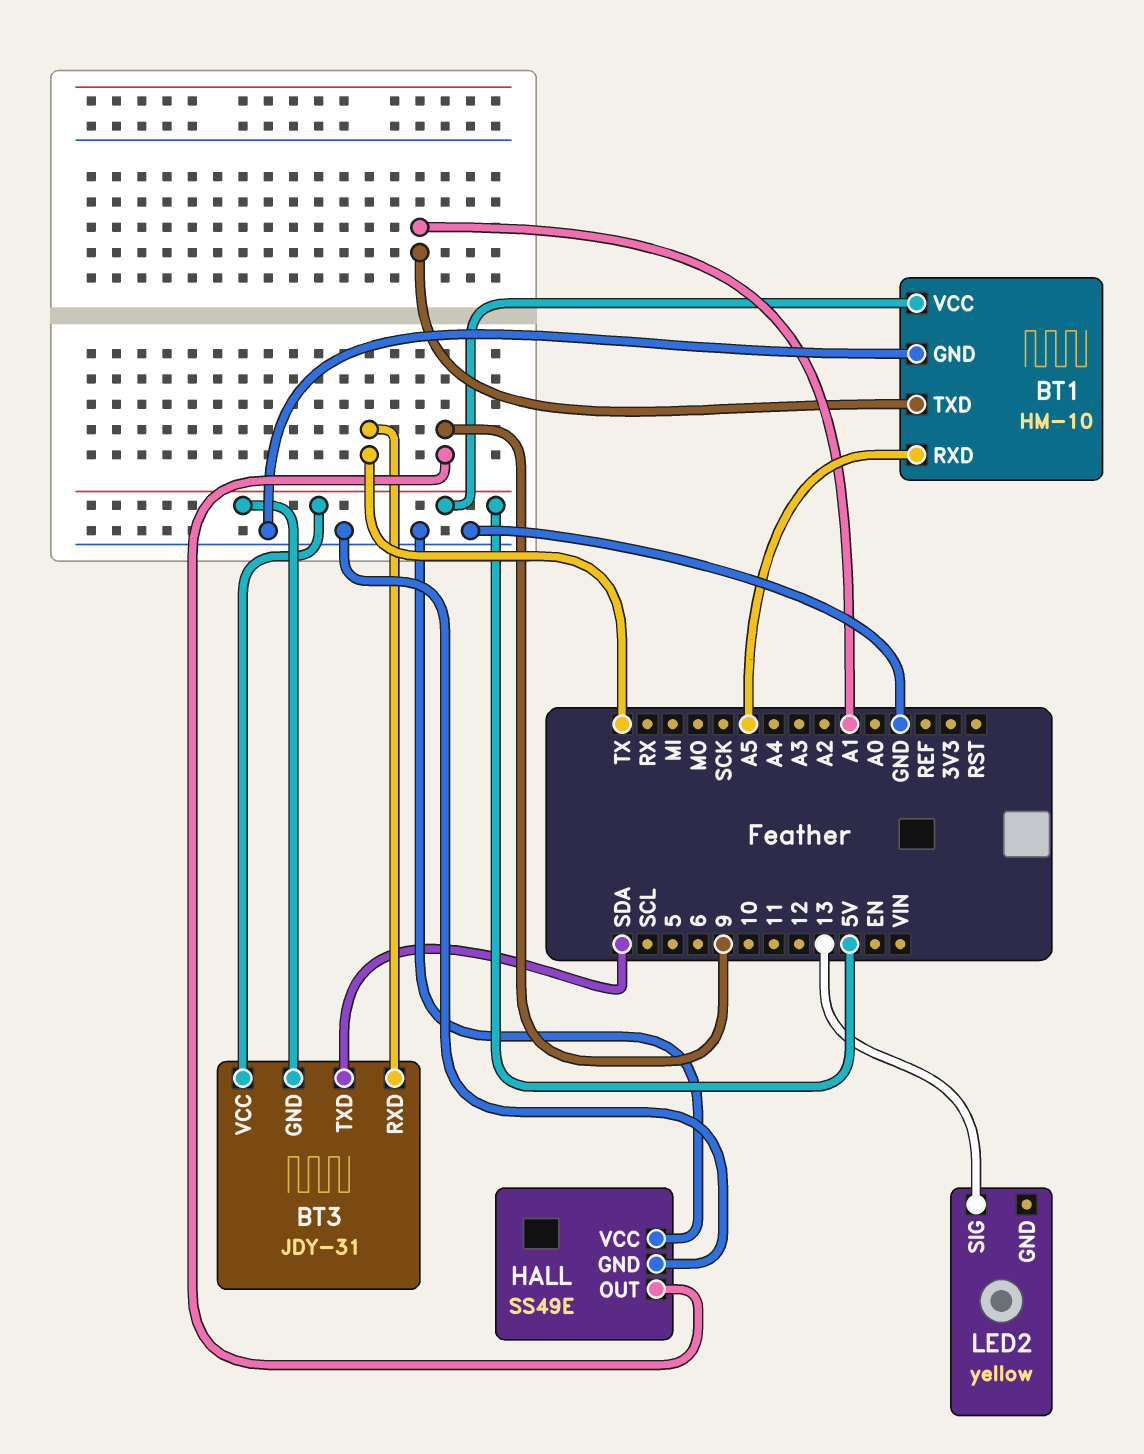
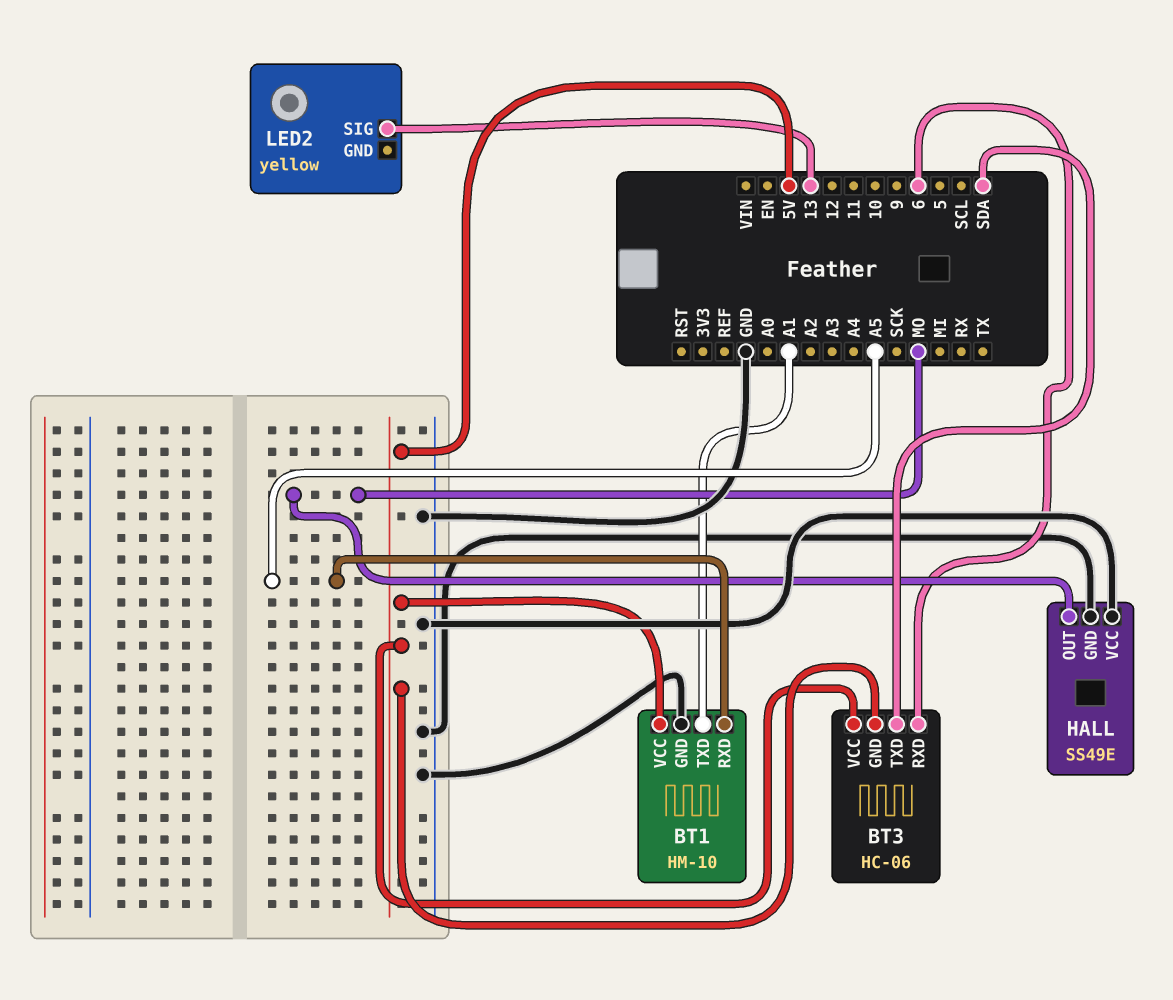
BT3: JDY-31 -> HC-06
BT3 pin RXD: TX -> 6
HALL pin OUT: 9 -> MO

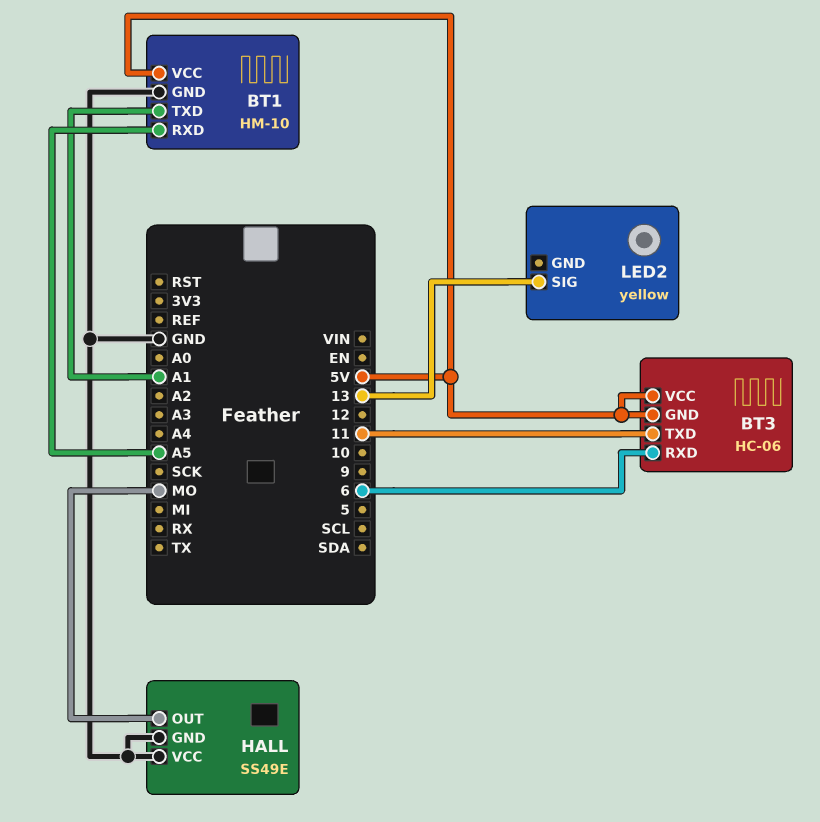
BT3 pin TXD: SDA -> 11

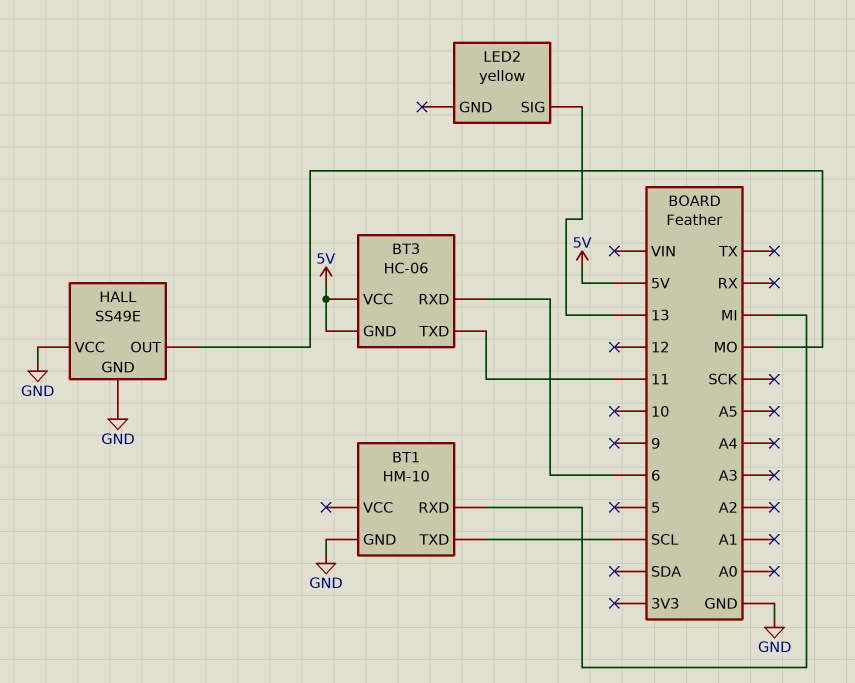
BT1 pin RXD: A5 -> MI
BT1 pin TXD: A1 -> SCL
BT1 pin VCC: 5V -> none

